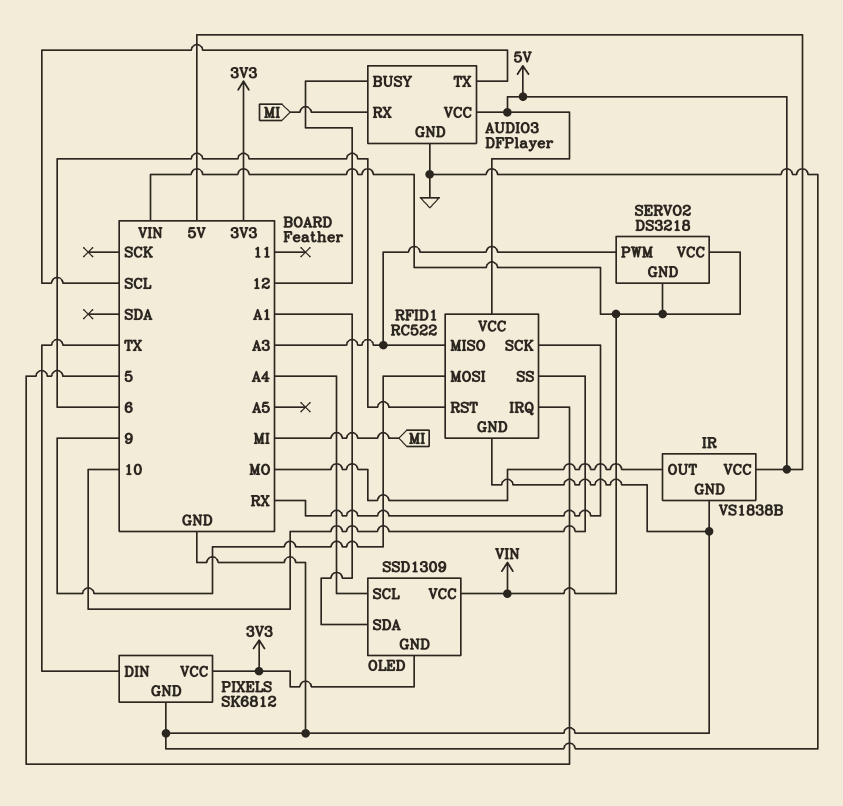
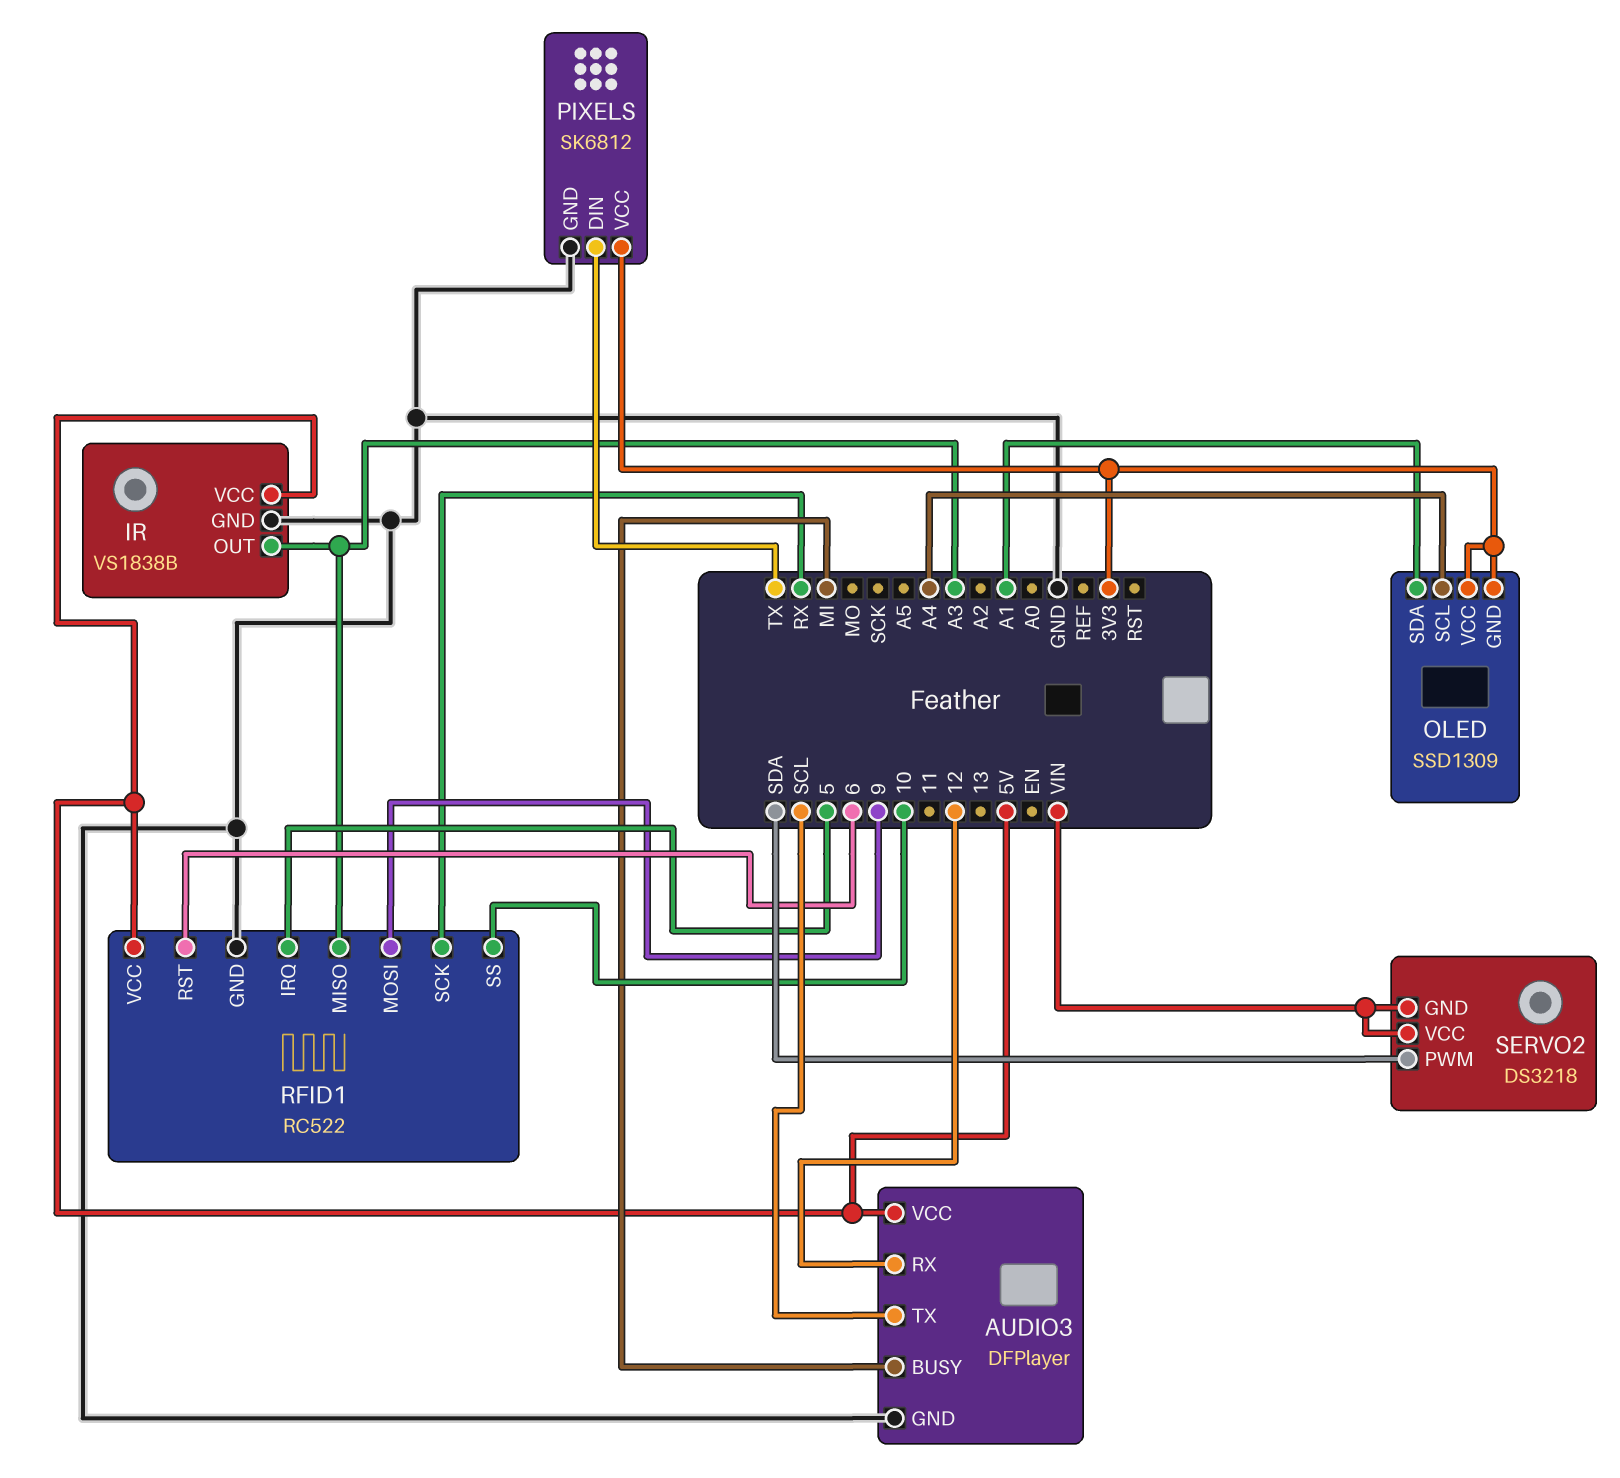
AUDIO3 pin BUSY: 12 -> MI
AUDIO3 pin RX: MI -> 12
IR pin OUT: MO -> A3
OLED pin VCC: VIN -> 3V3
SERVO2 pin PWM: A3 -> SDA

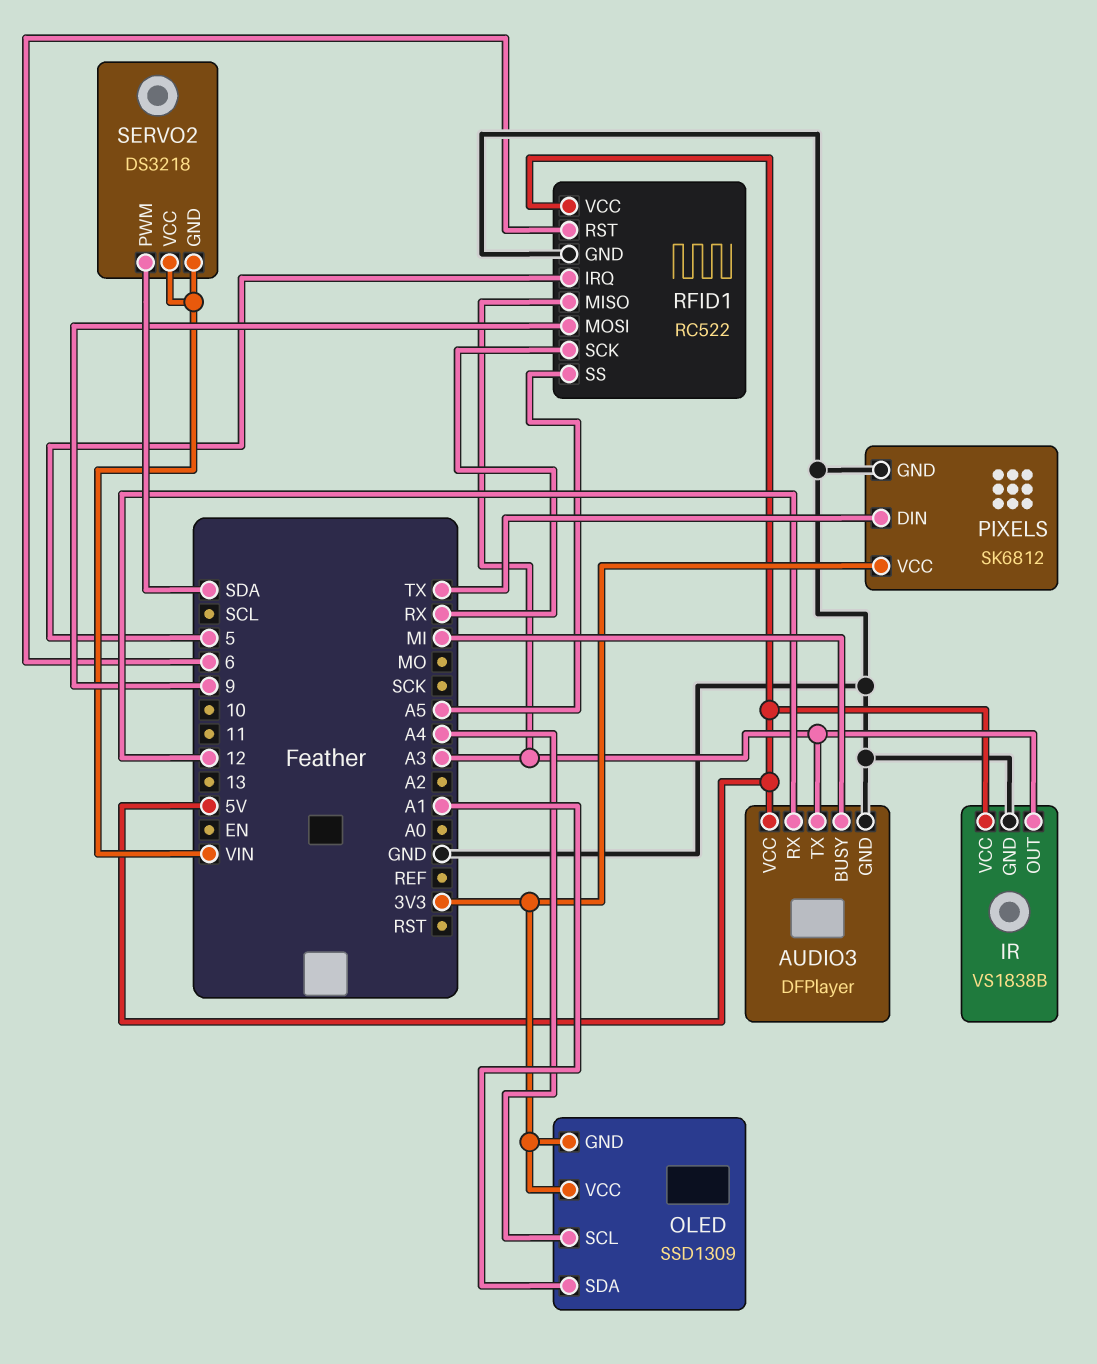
AUDIO3 pin TX: SCL -> A3
RFID1 pin SS: 10 -> A5

